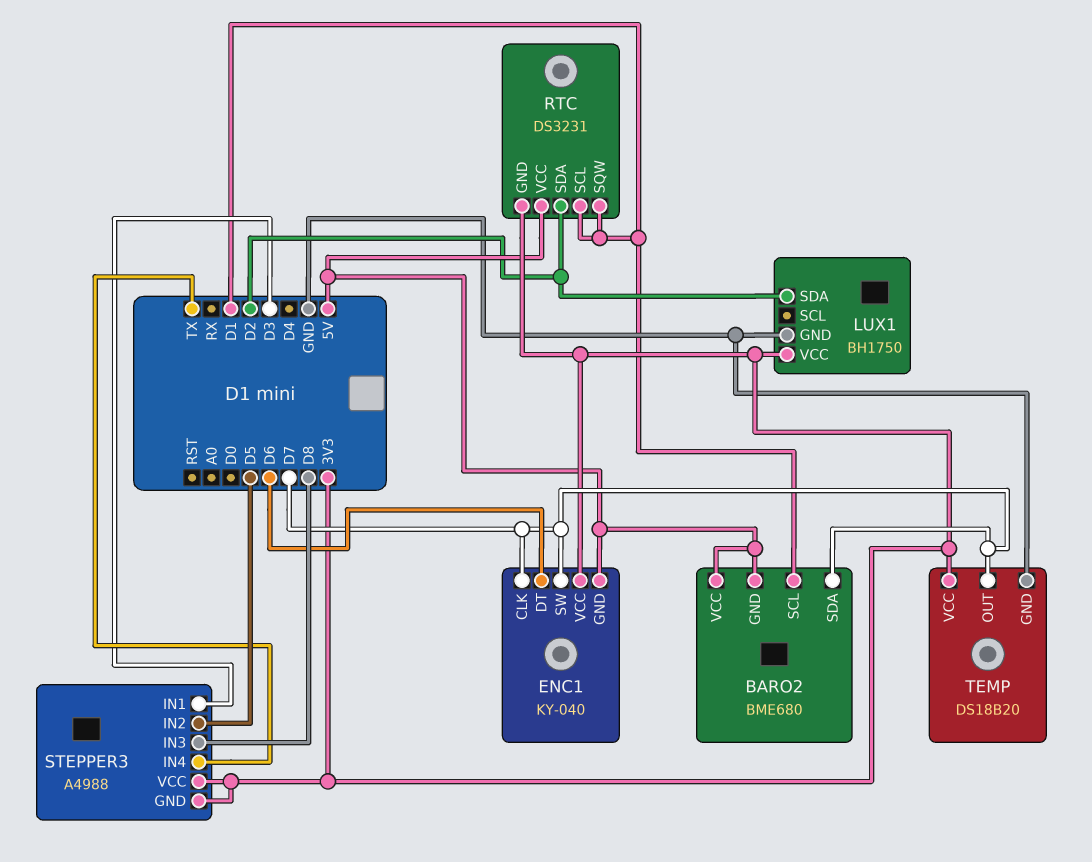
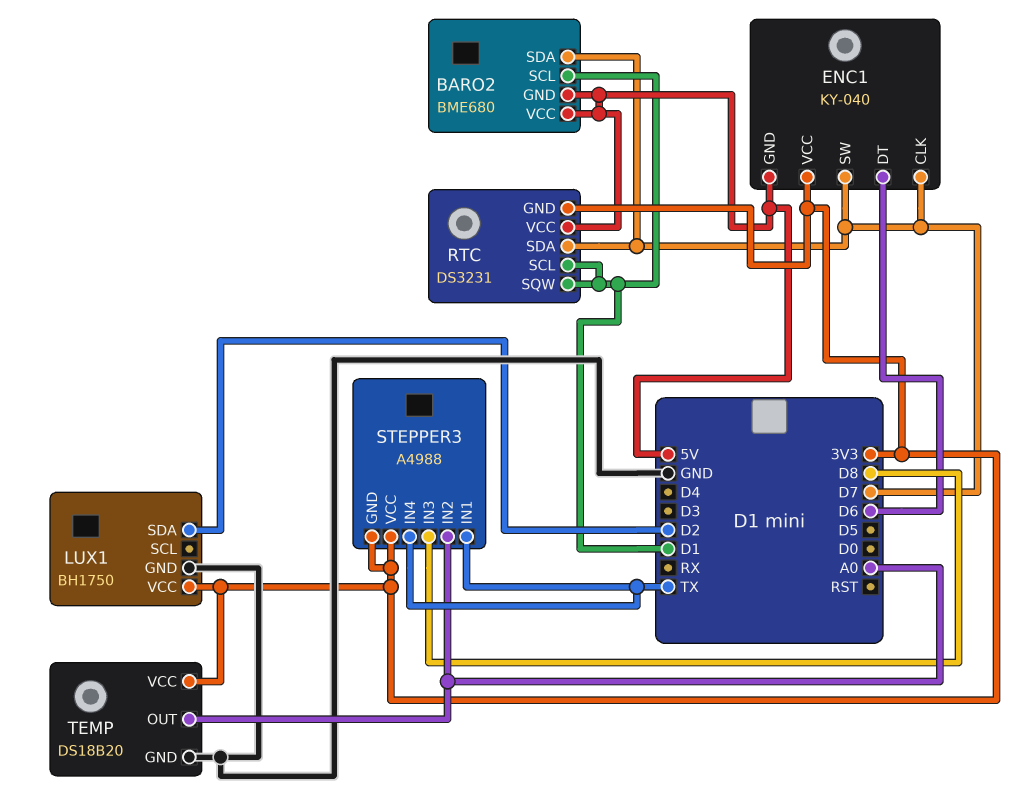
RTC pin SDA: D2 -> D7
STEPPER3 pin IN1: D3 -> TX
STEPPER3 pin IN2: D5 -> A0
TEMP pin OUT: D7 -> A0

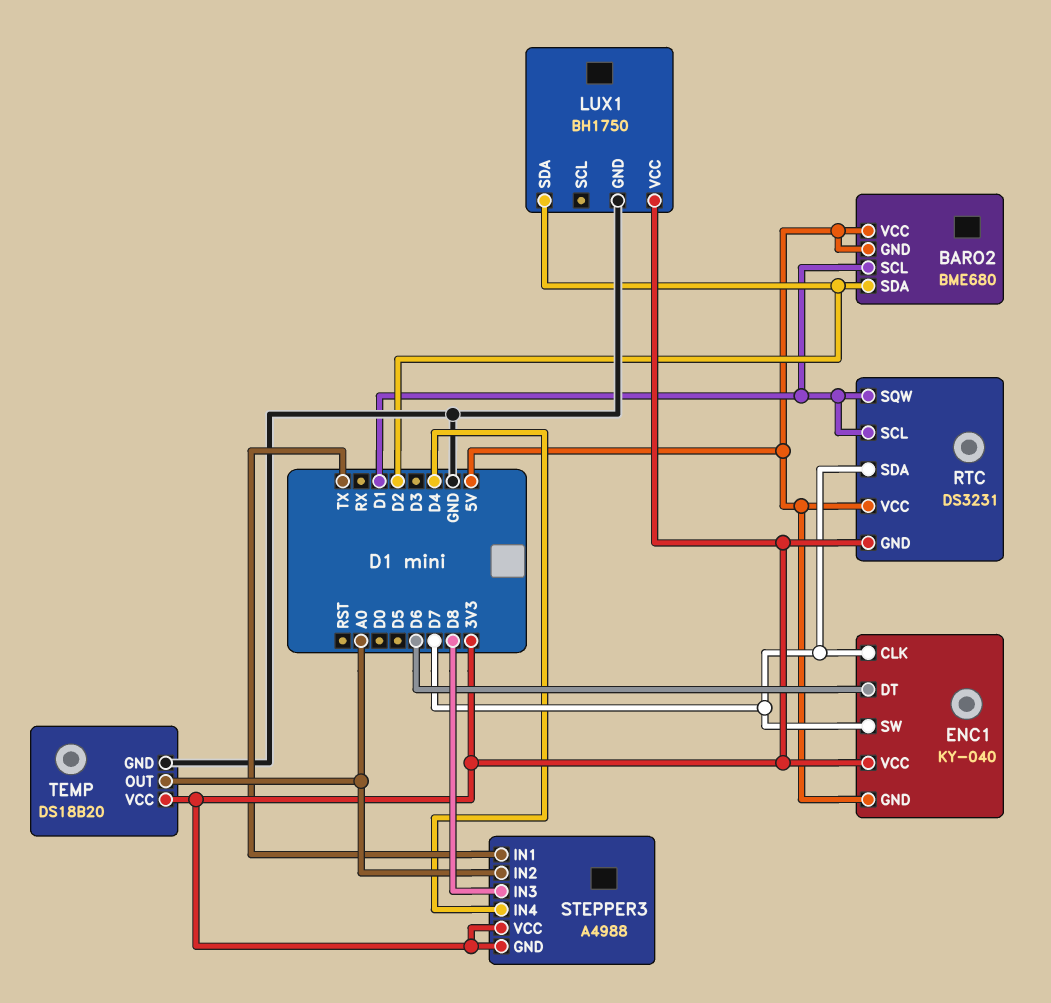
BARO2 pin SDA: D7 -> D2
STEPPER3 pin IN4: TX -> D4

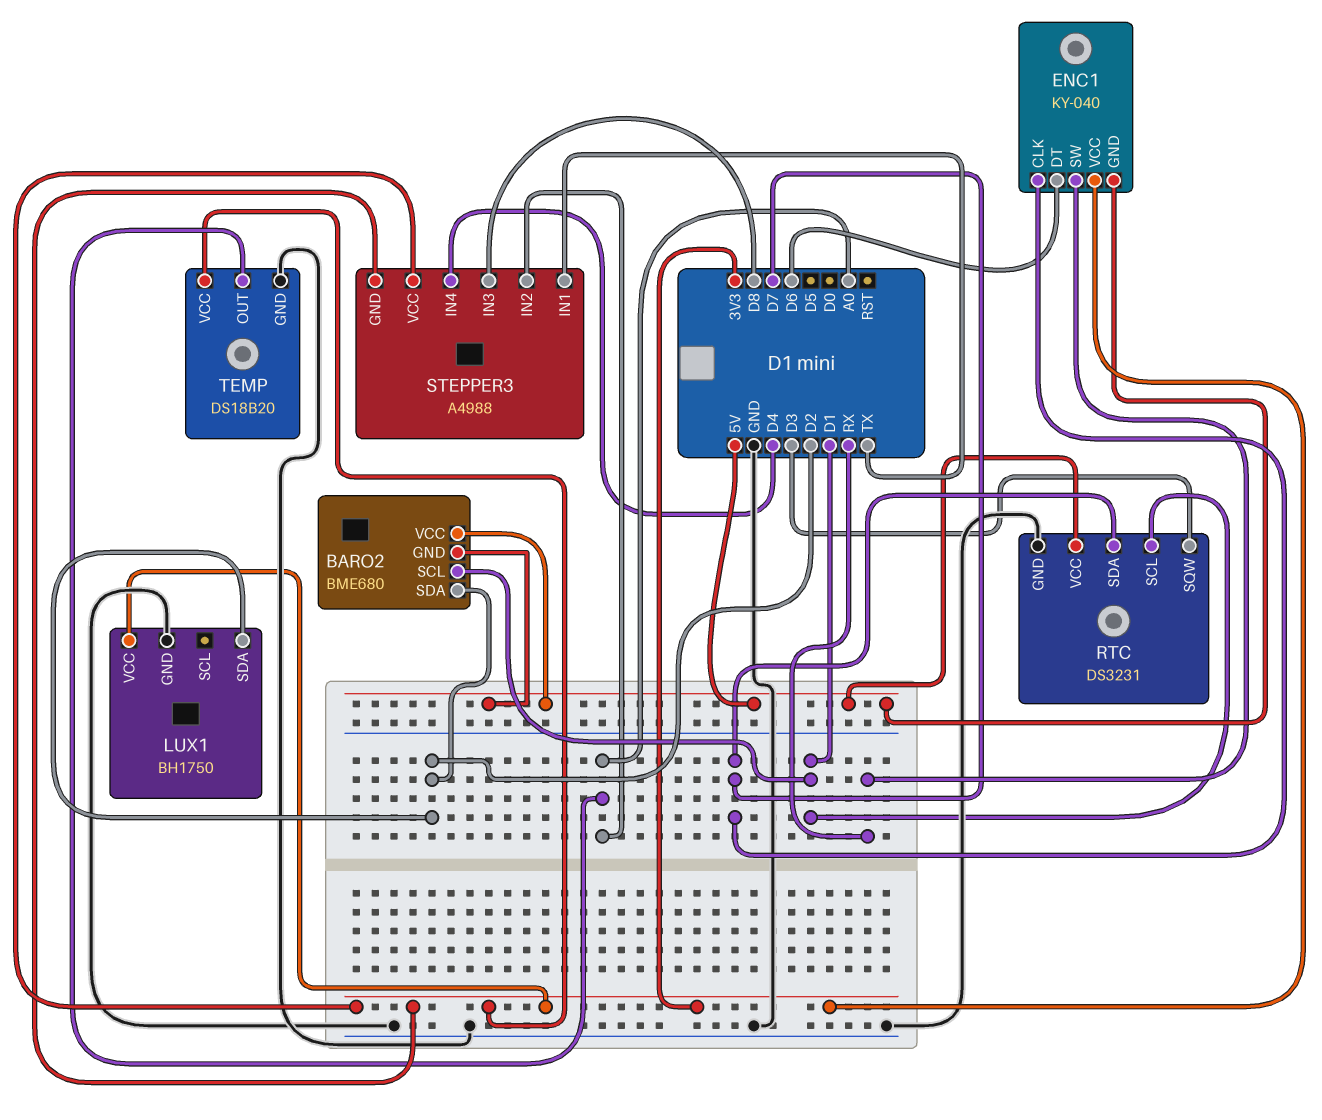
ENC1 pin SW: D7 -> RX
RTC pin GND: 3V3 -> GND
RTC pin SQW: D1 -> D3

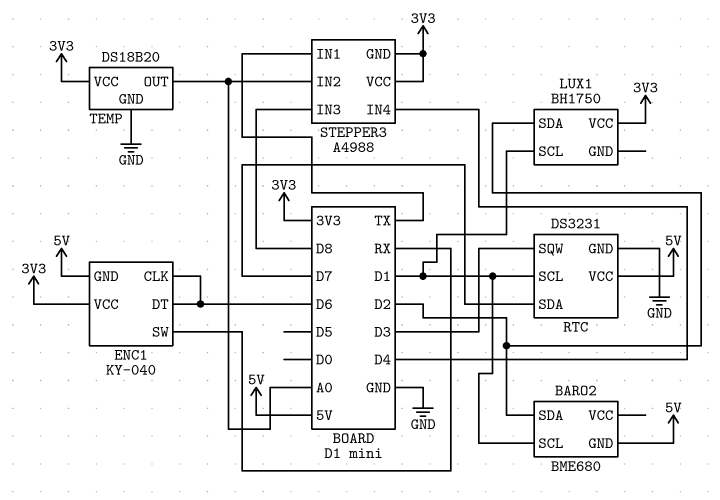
BARO2 pin VCC: 5V -> none
ENC1 pin CLK: D7 -> D6
LUX1 pin GND: GND -> none
LUX1 pin SCL: none -> D1

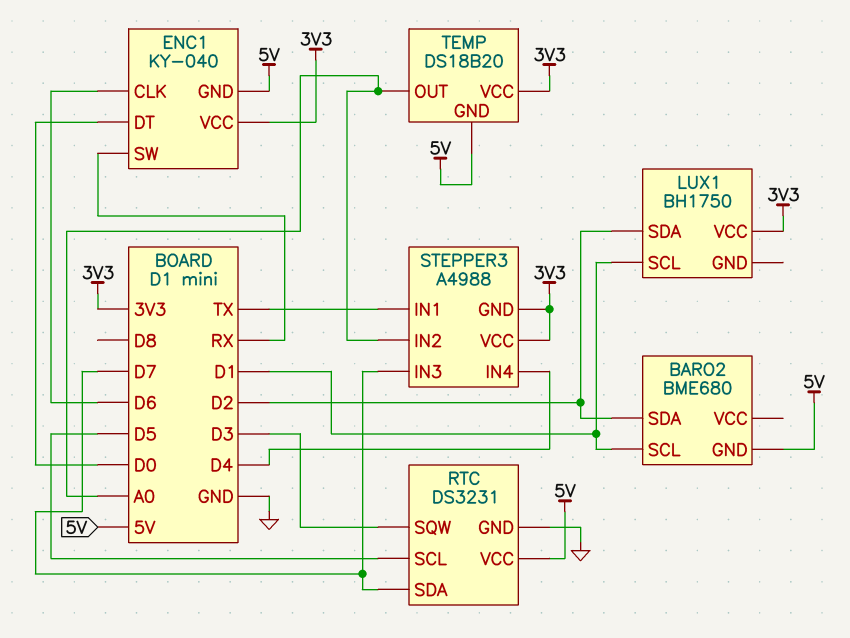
ENC1 pin DT: D6 -> D0
RTC pin SCL: D1 -> D5
STEPPER3 pin IN3: D8 -> D7
TEMP pin GND: GND -> 5V

